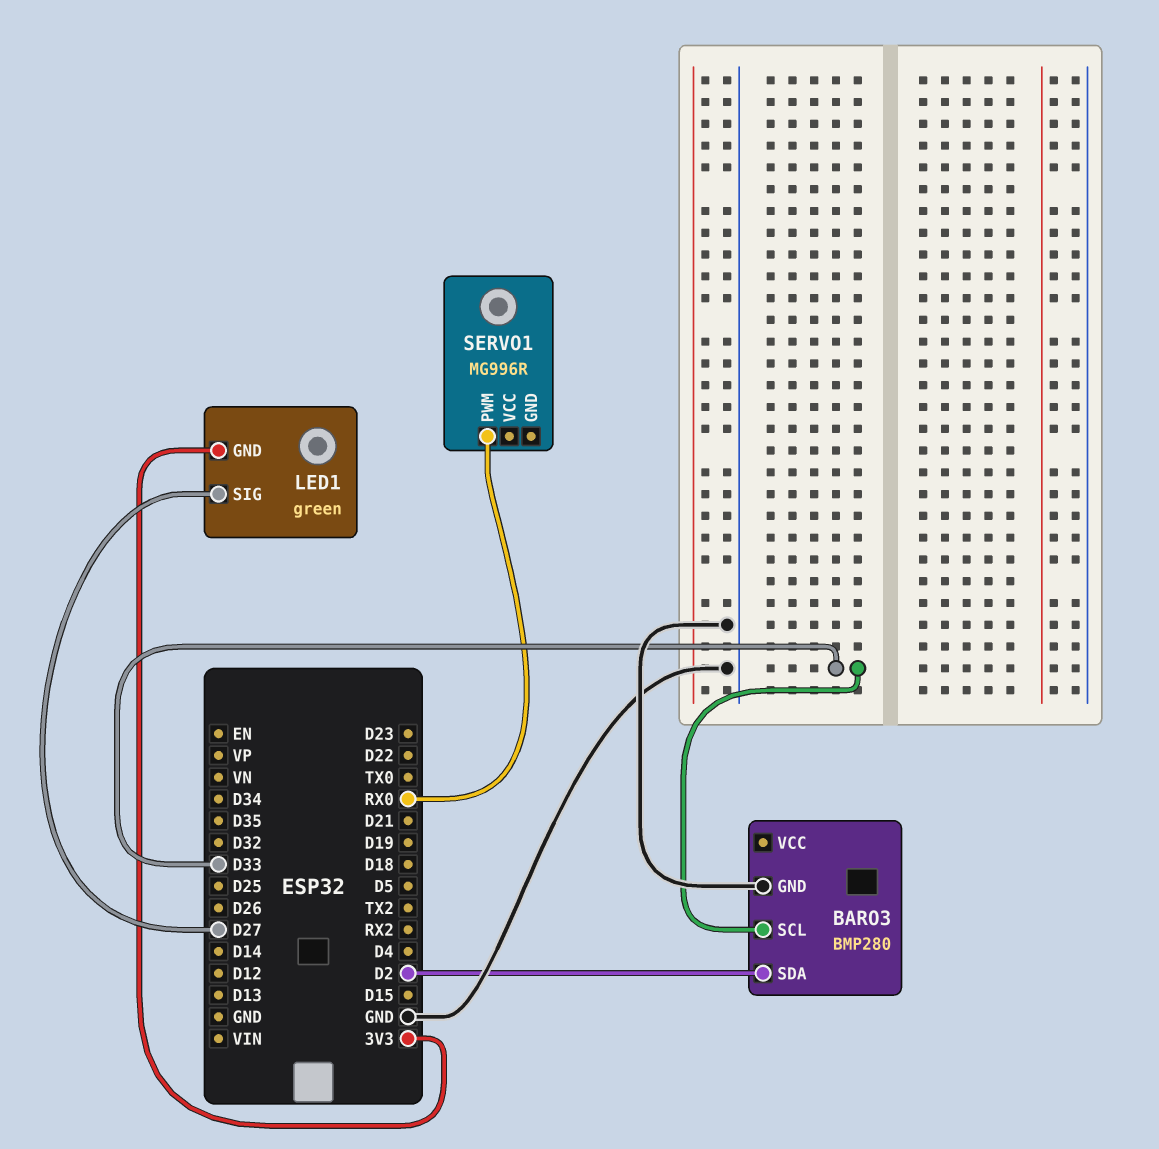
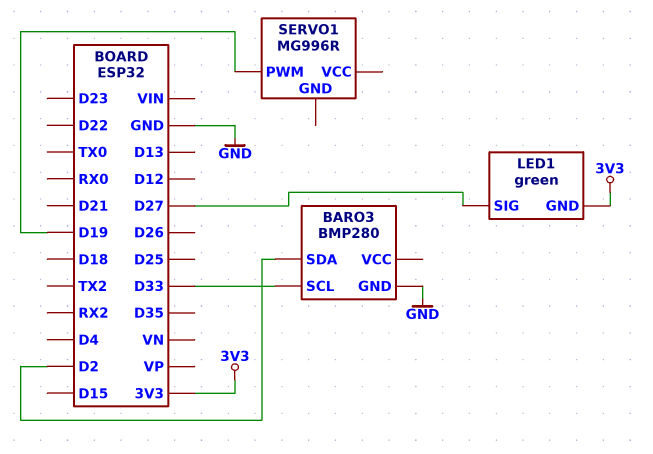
SERVO1 pin PWM: RX0 -> D19

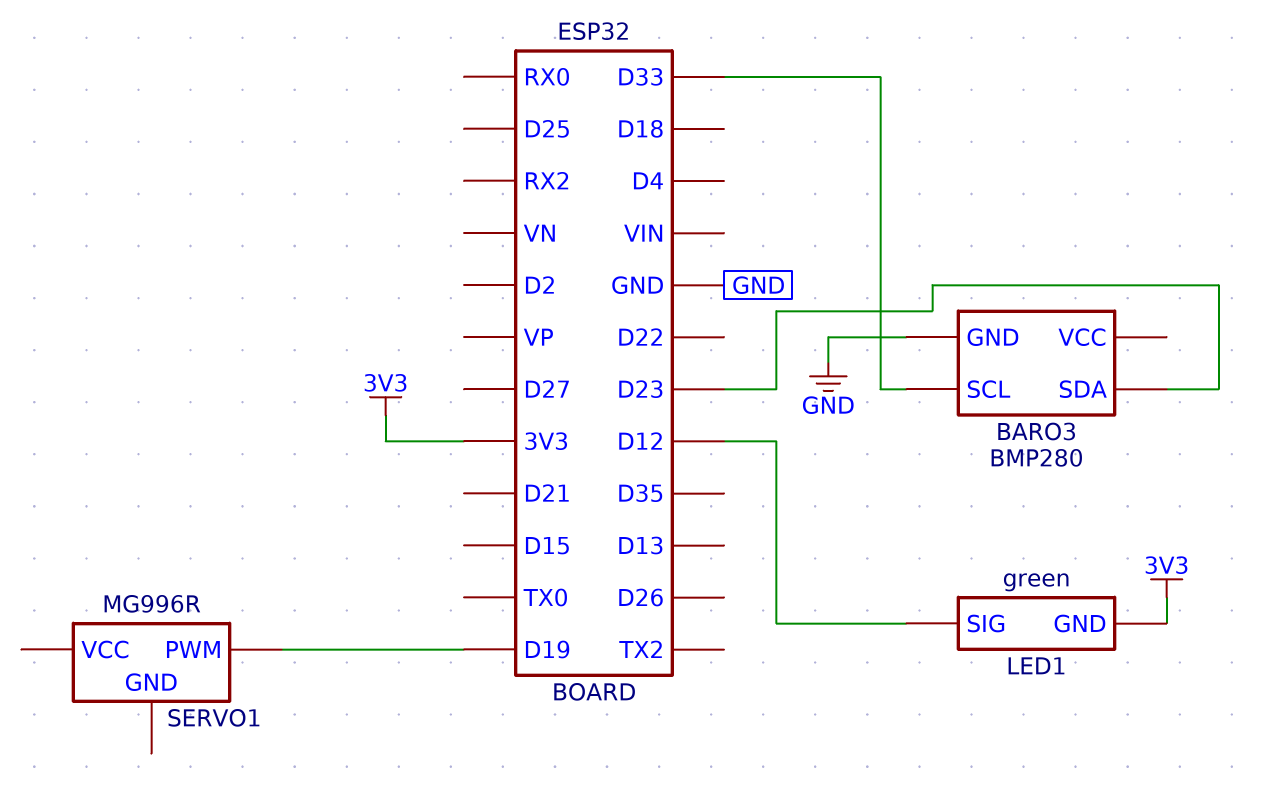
BARO3 pin SDA: D2 -> D23
LED1 pin SIG: D27 -> D12

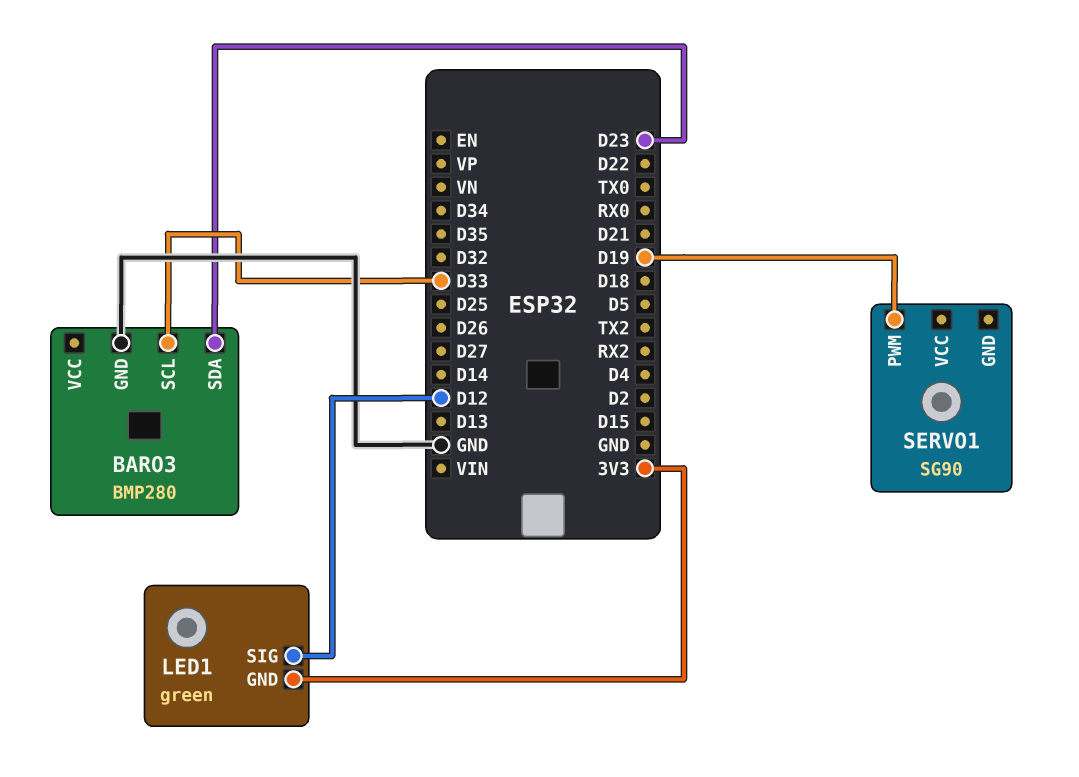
SERVO1: MG996R -> SG90

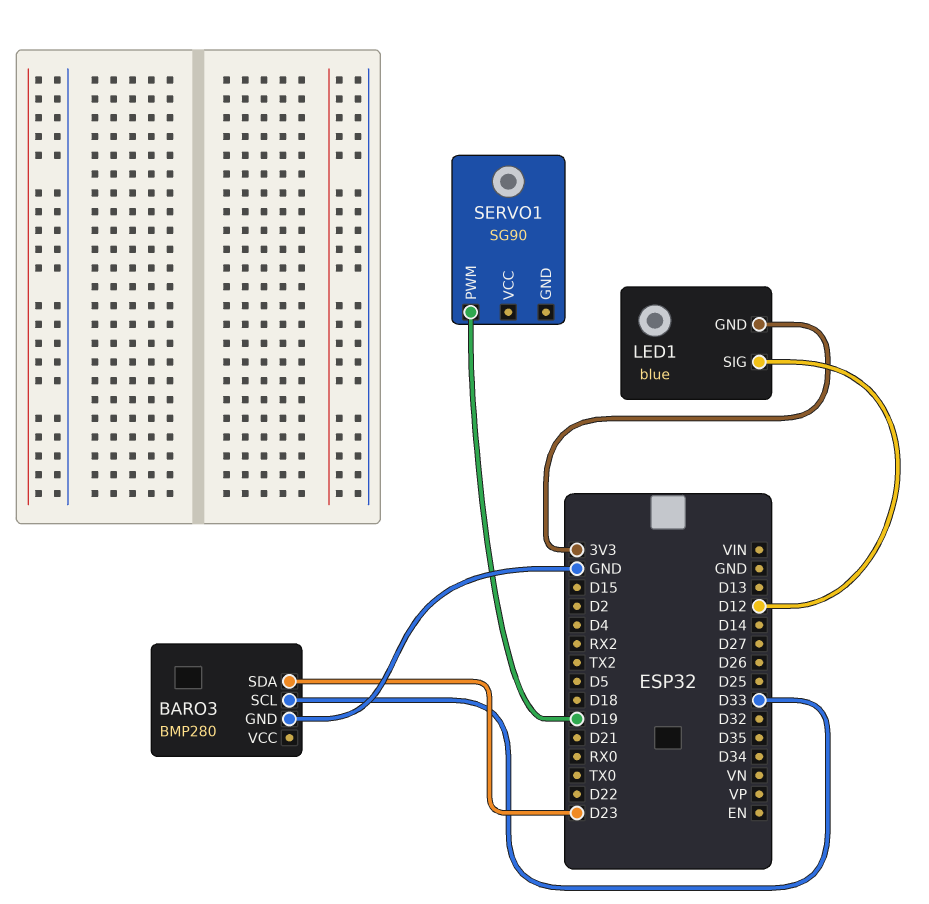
LED1: green -> blue

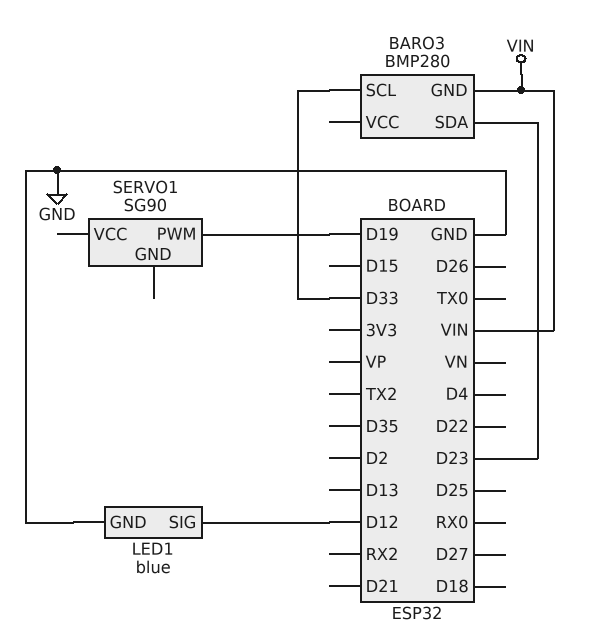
BARO3 pin GND: GND -> VIN
LED1 pin GND: 3V3 -> GND

